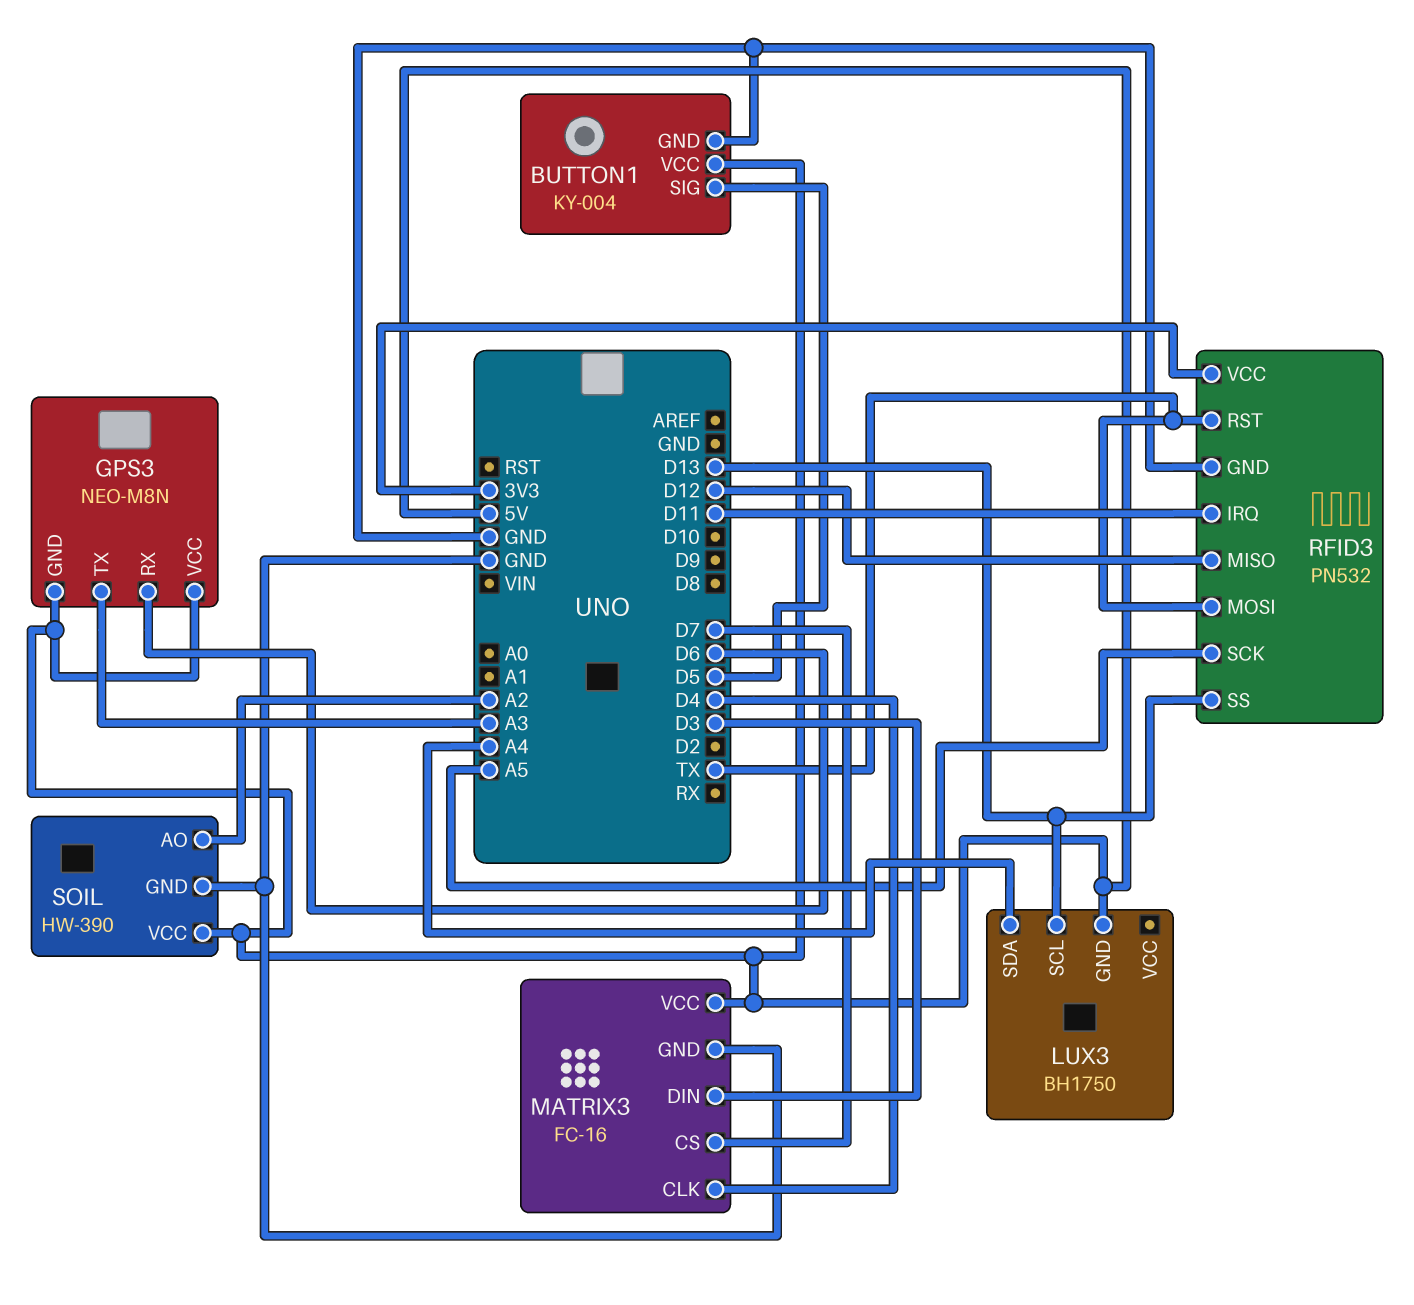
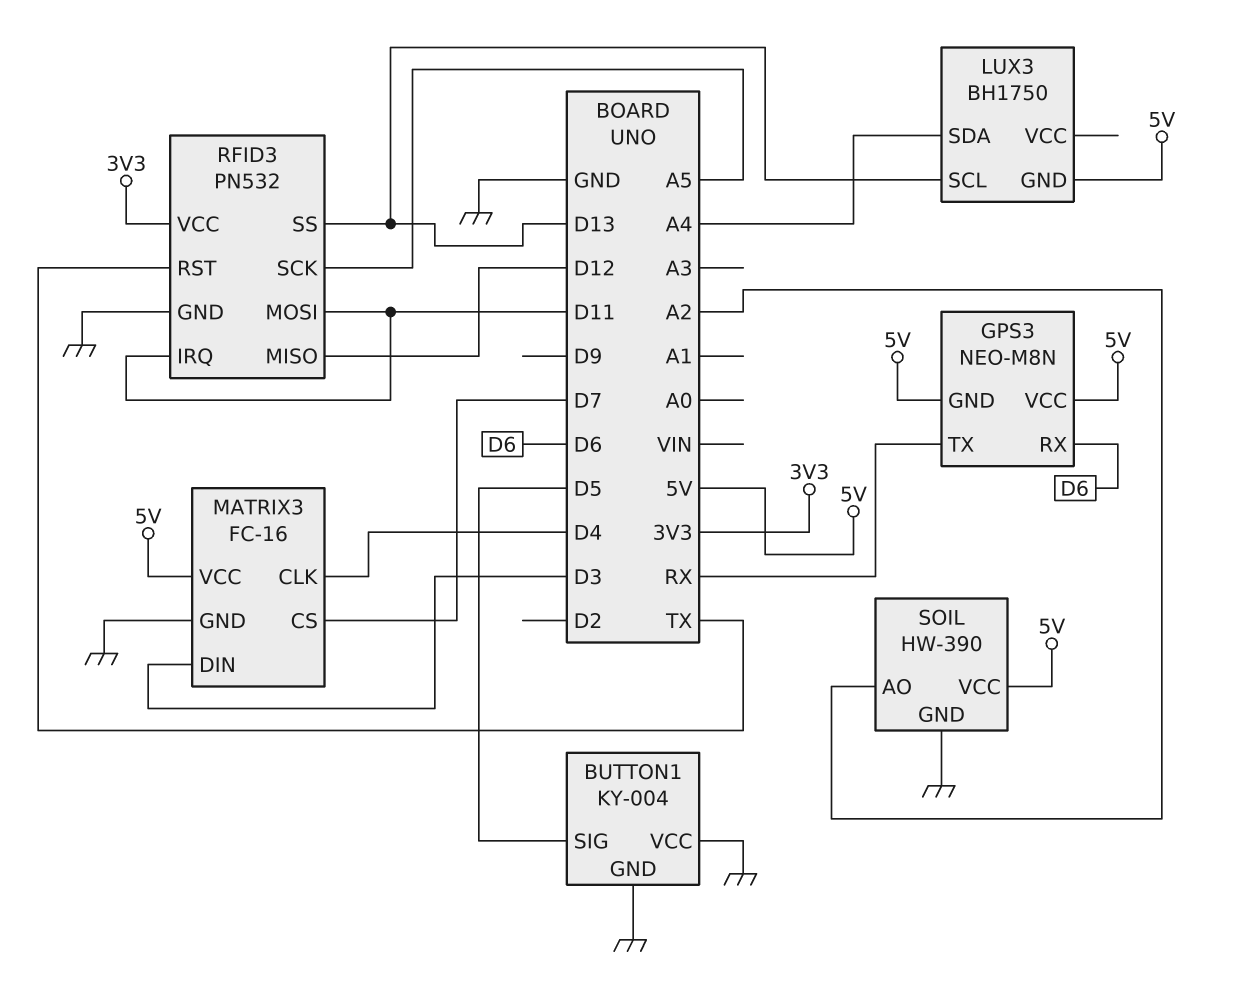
BUTTON1 pin VCC: 5V -> GND
GPS3 pin TX: A3 -> RX
RFID3 pin MOSI: TX -> D11

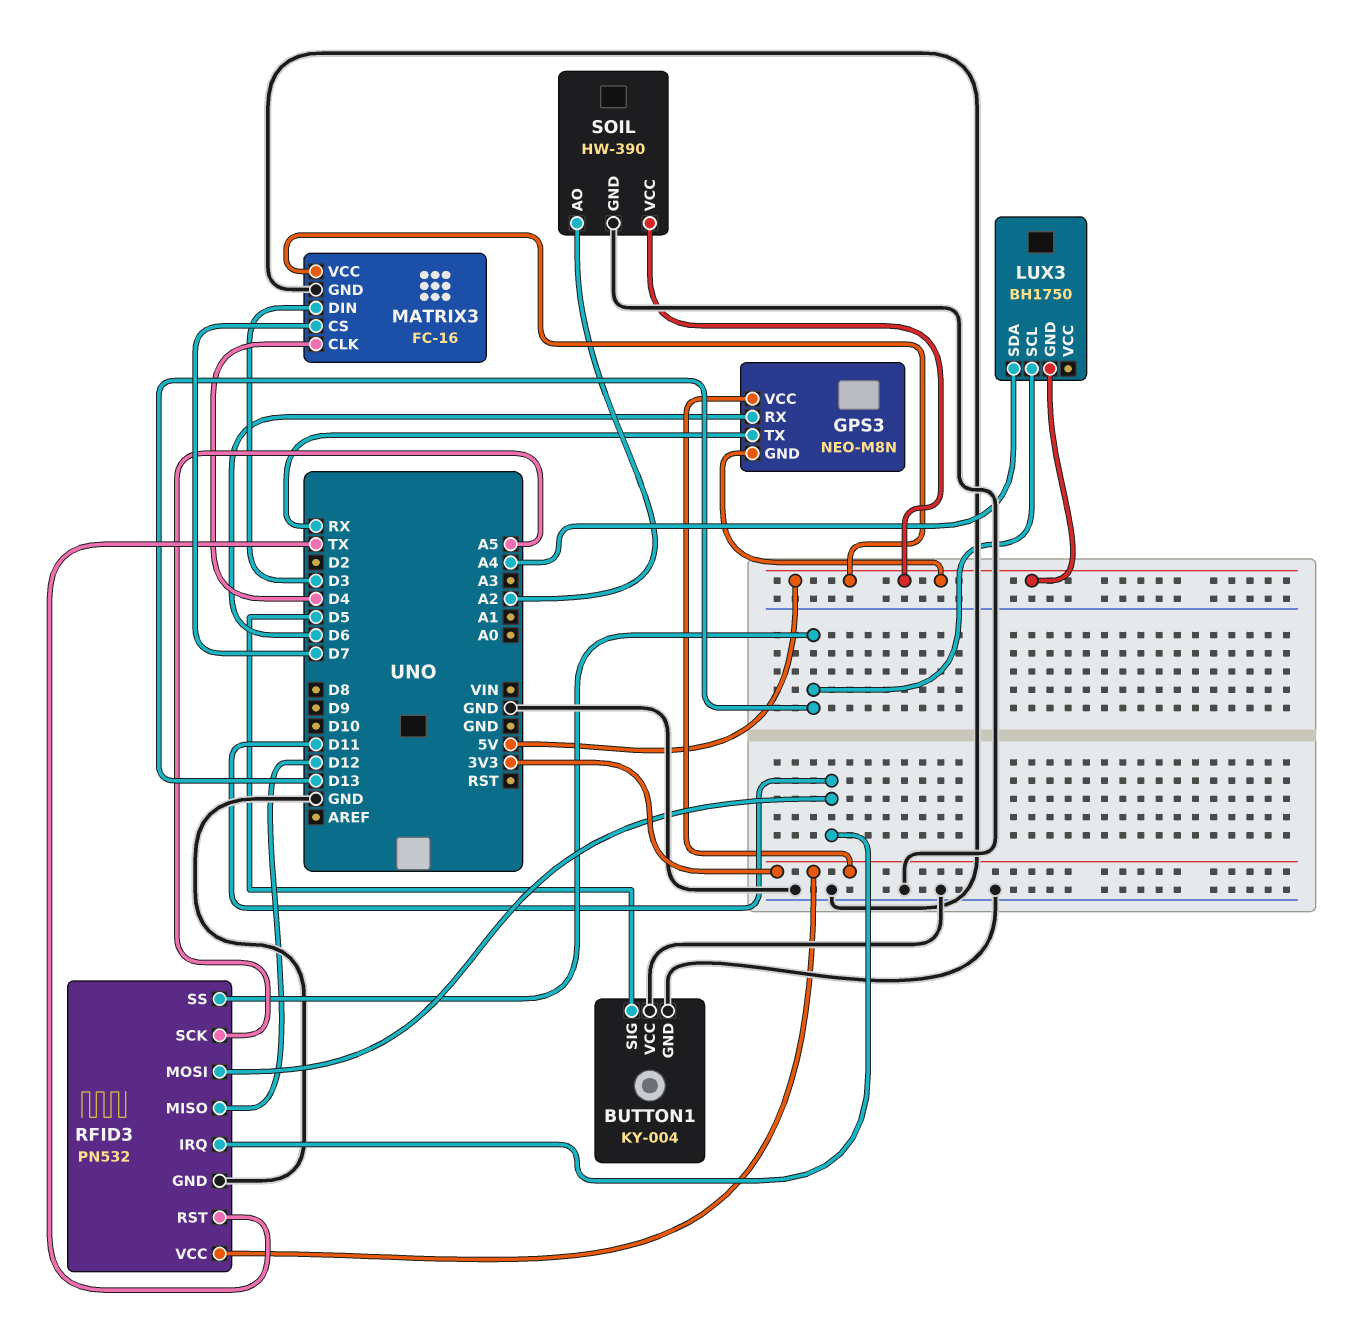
GPS3 pin VCC: 5V -> 3V3

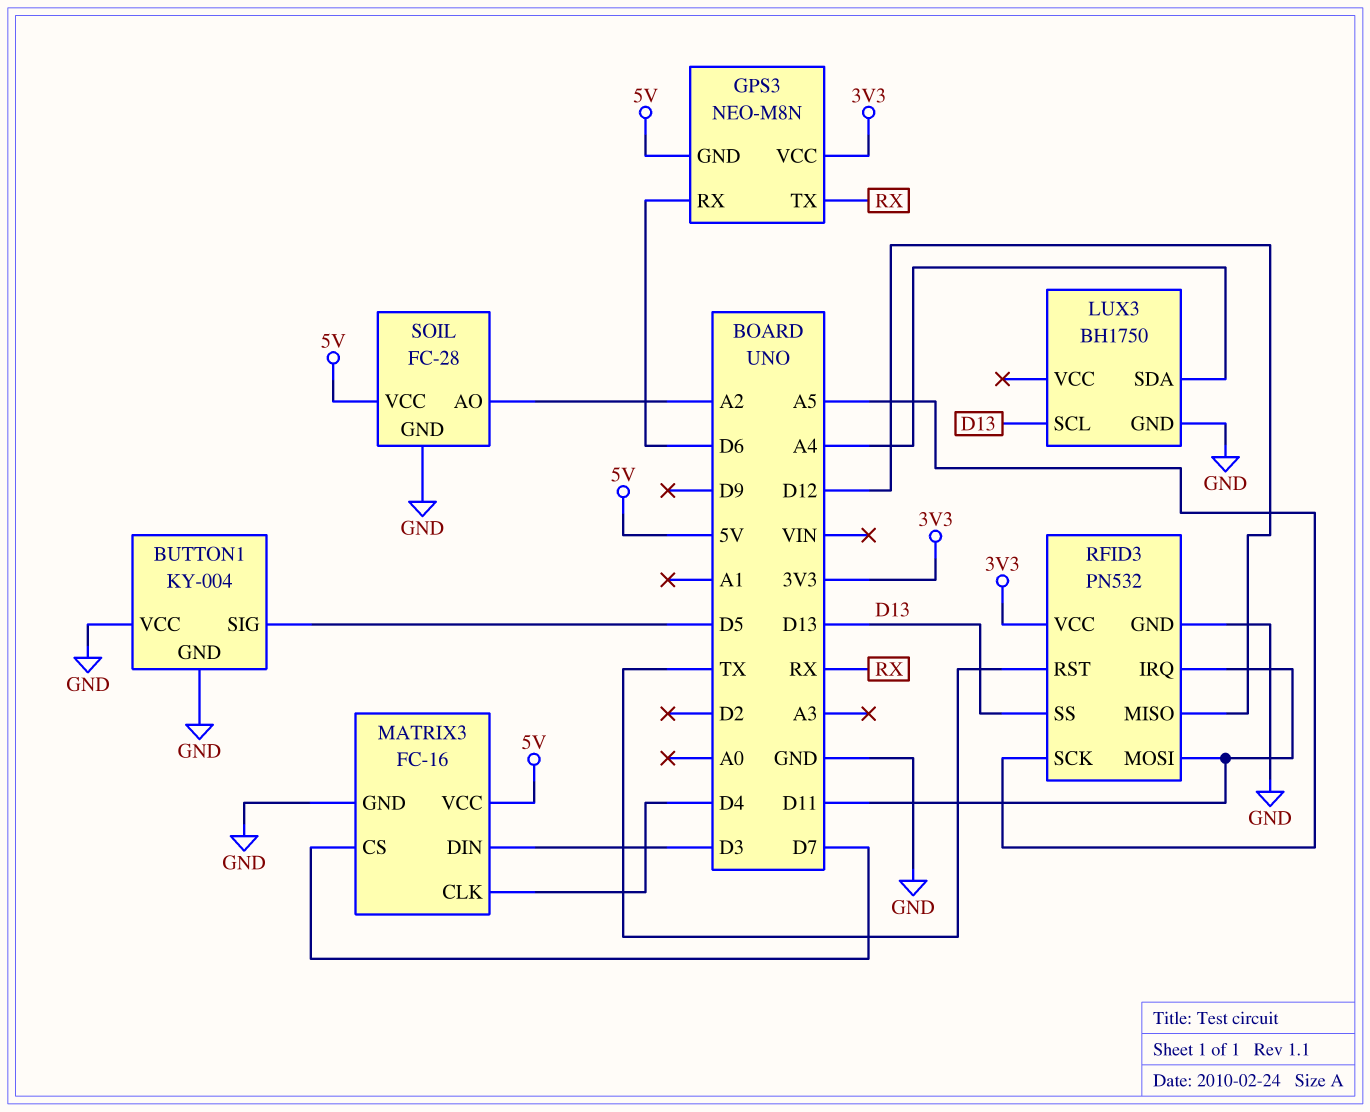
LUX3 pin GND: 5V -> GND
SOIL: HW-390 -> FC-28

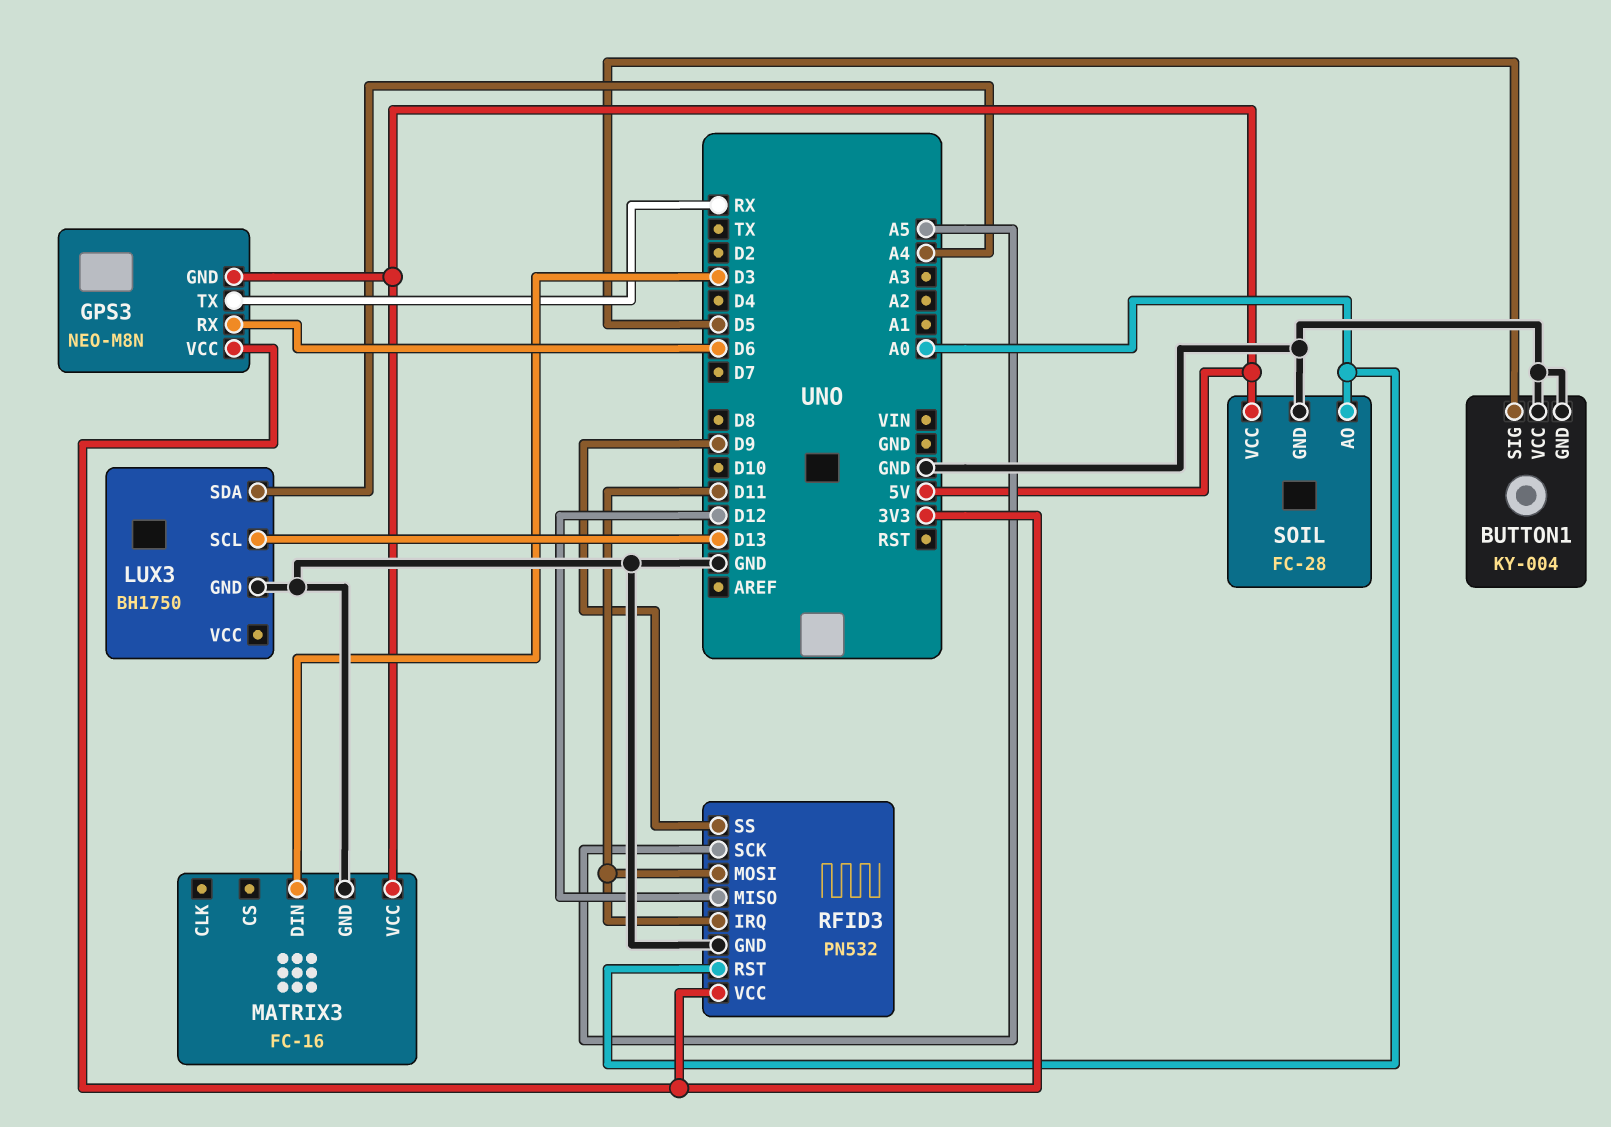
MATRIX3 pin CLK: D4 -> none
MATRIX3 pin CS: D7 -> none
RFID3 pin RST: TX -> A0
RFID3 pin SS: D13 -> D9
SOIL pin AO: A2 -> A0

